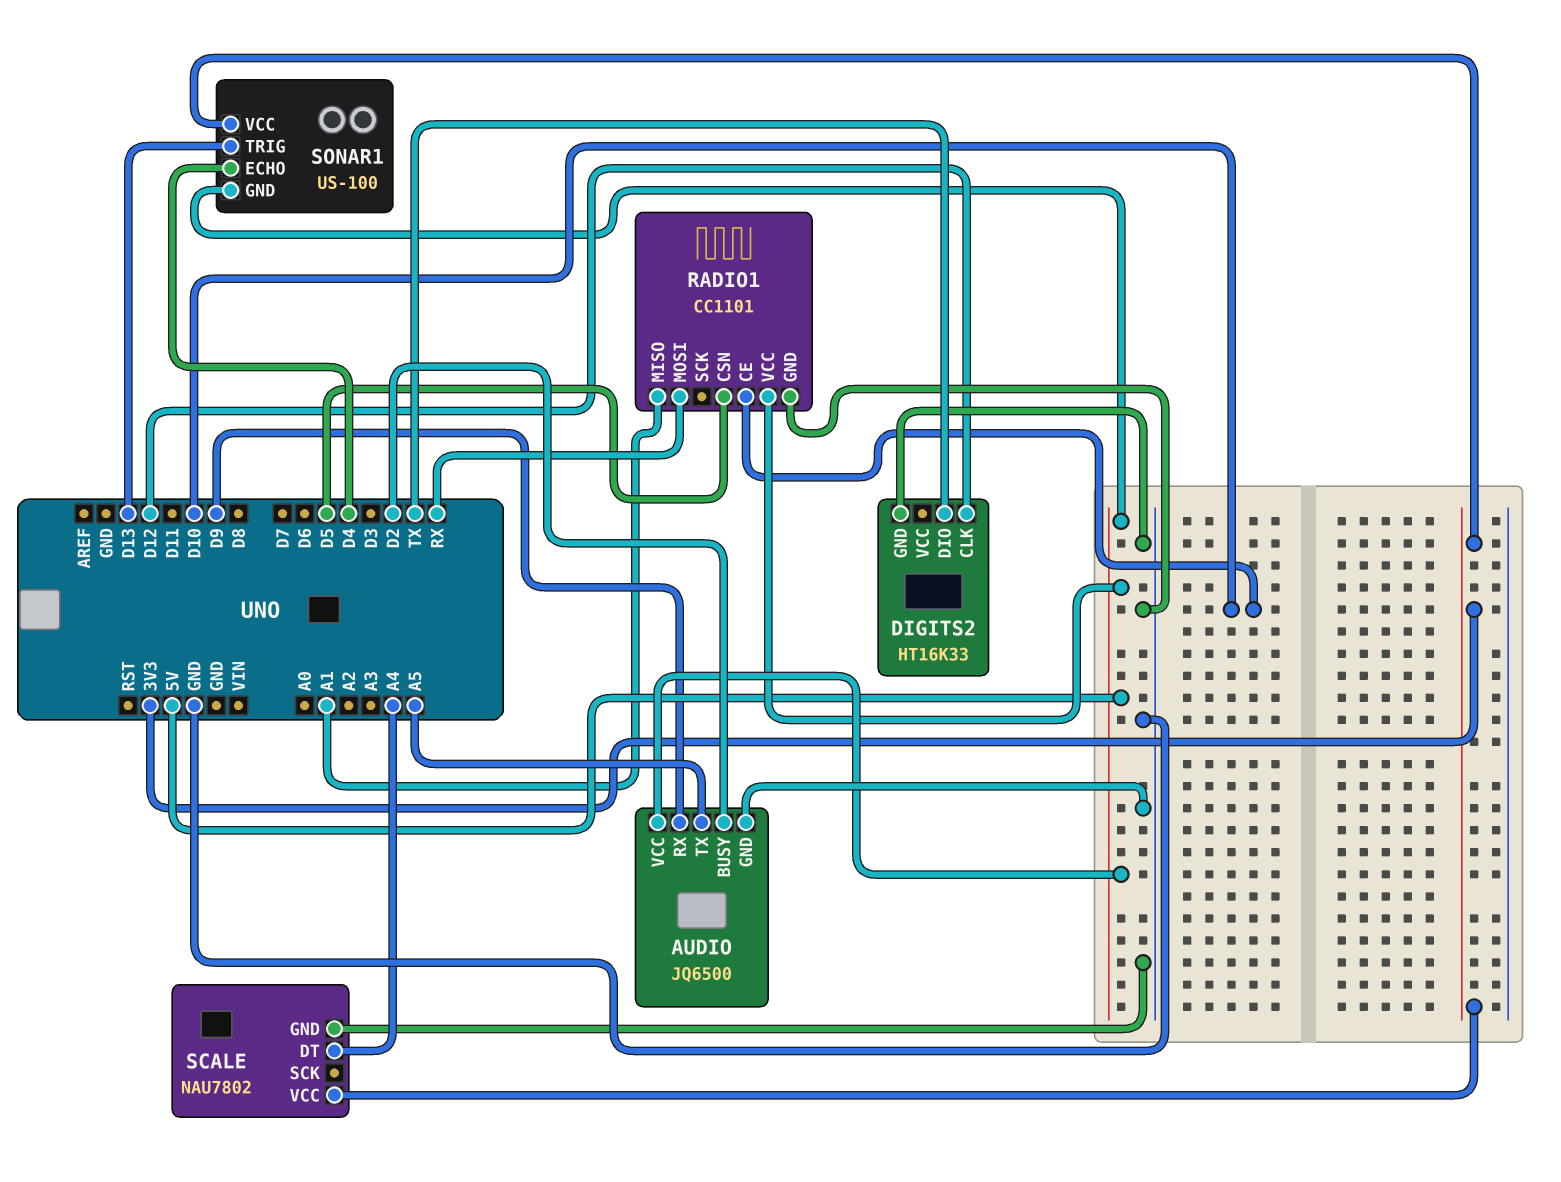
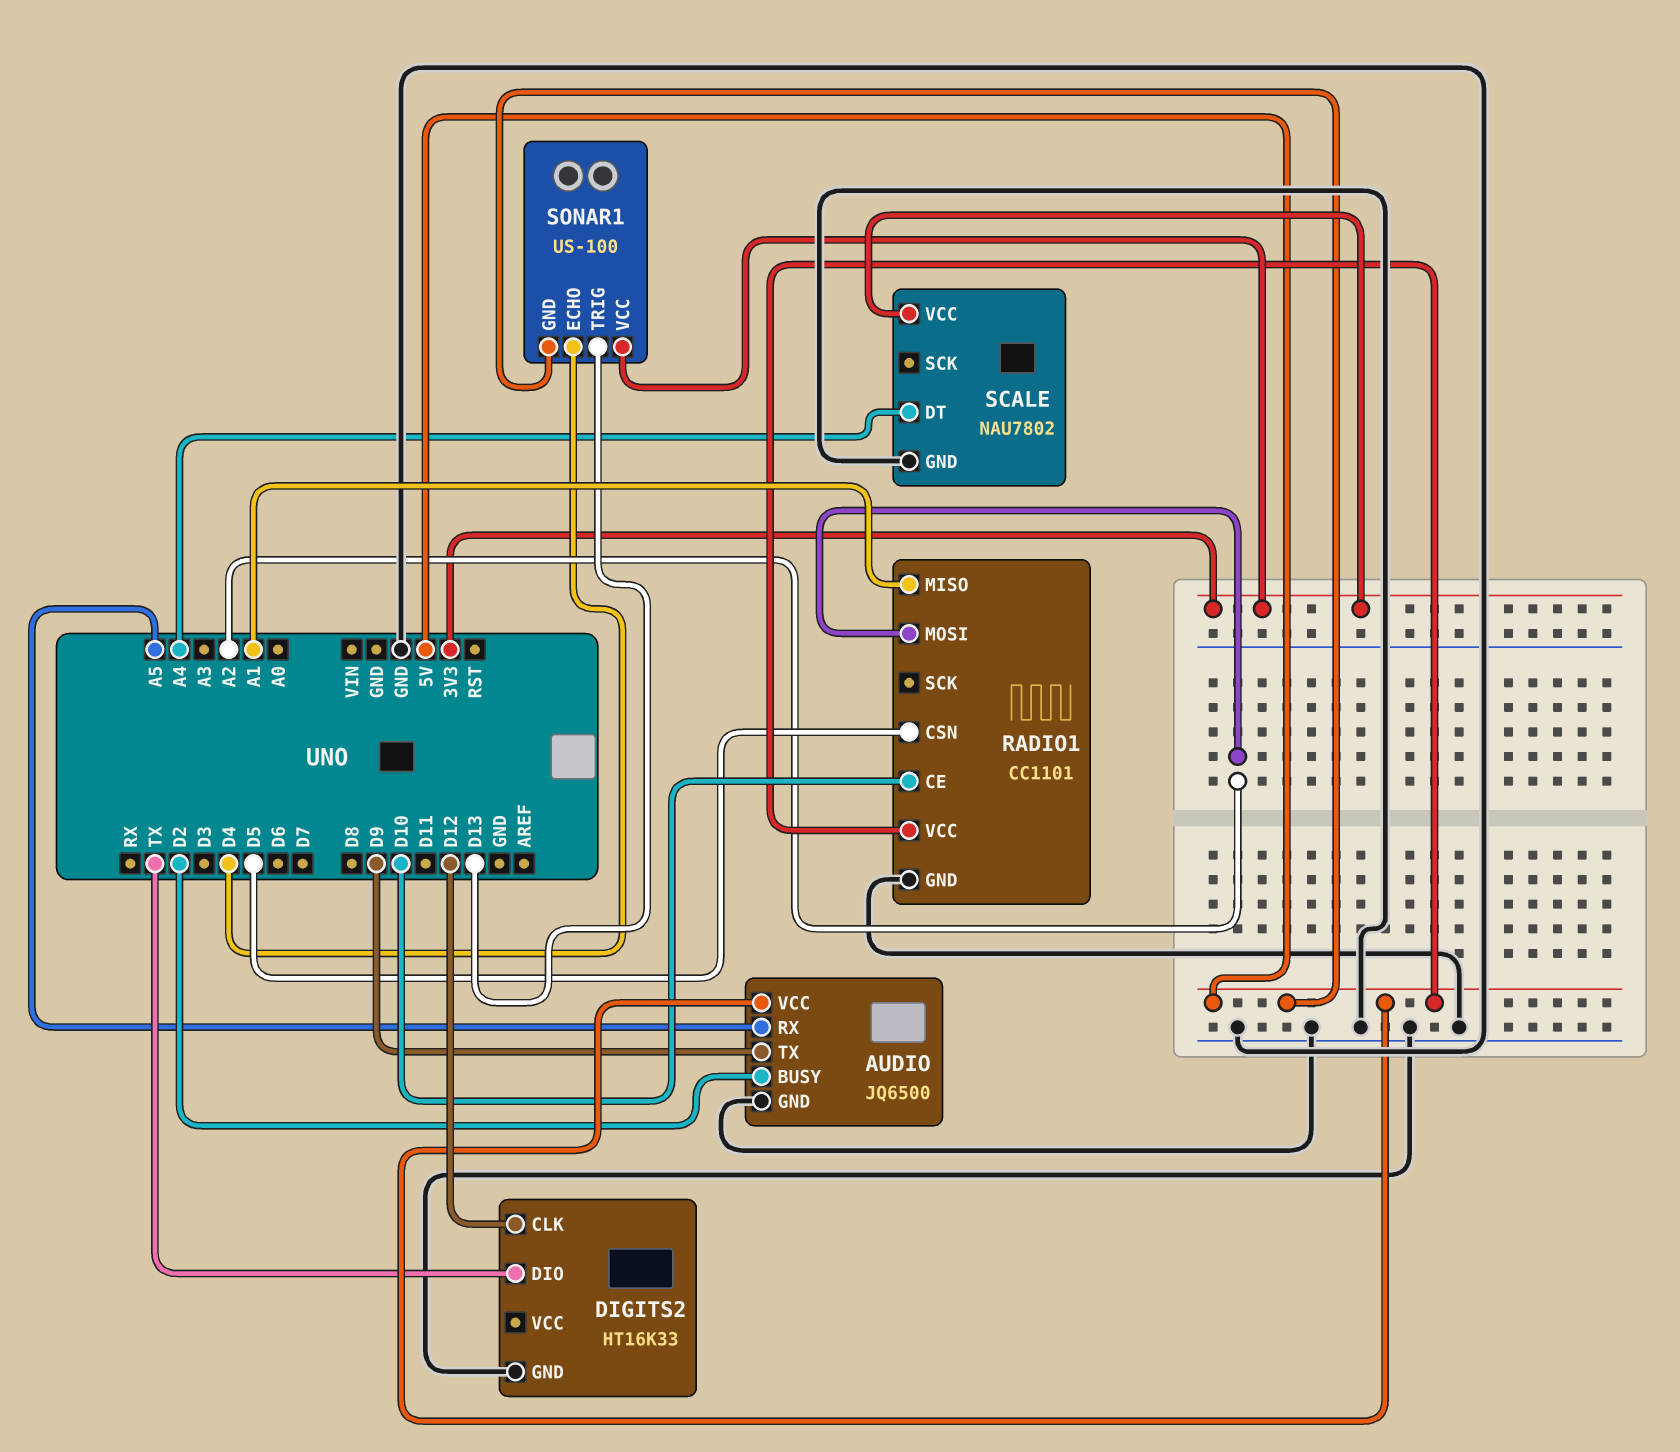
AUDIO pin RX: D9 -> A5
AUDIO pin TX: A5 -> D9
RADIO1 pin MOSI: RX -> A2

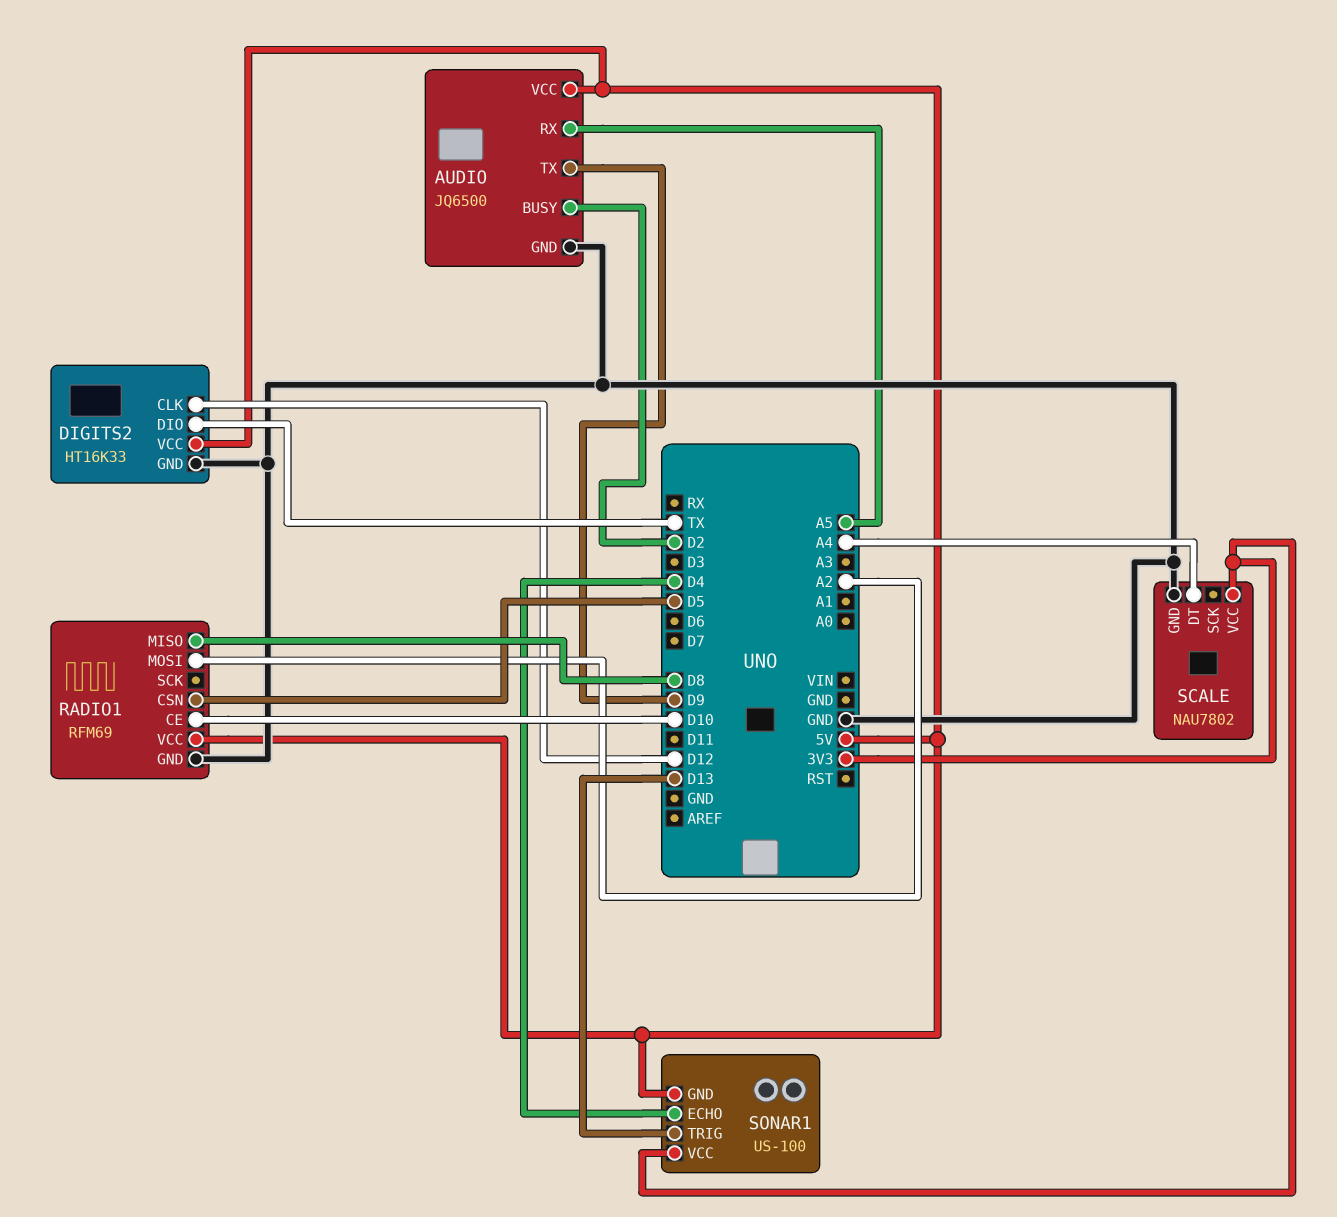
DIGITS2 pin VCC: none -> 5V
RADIO1: CC1101 -> RFM69
RADIO1 pin MISO: A1 -> D8

